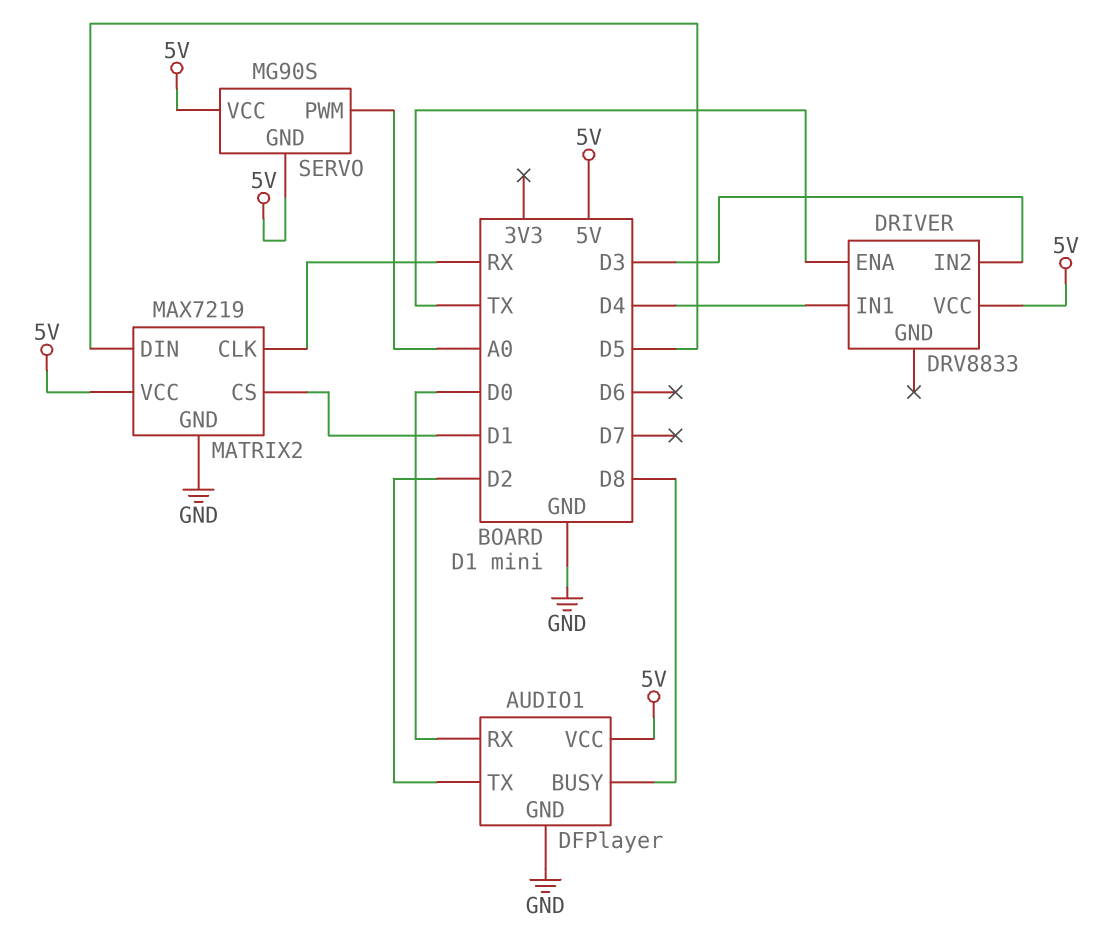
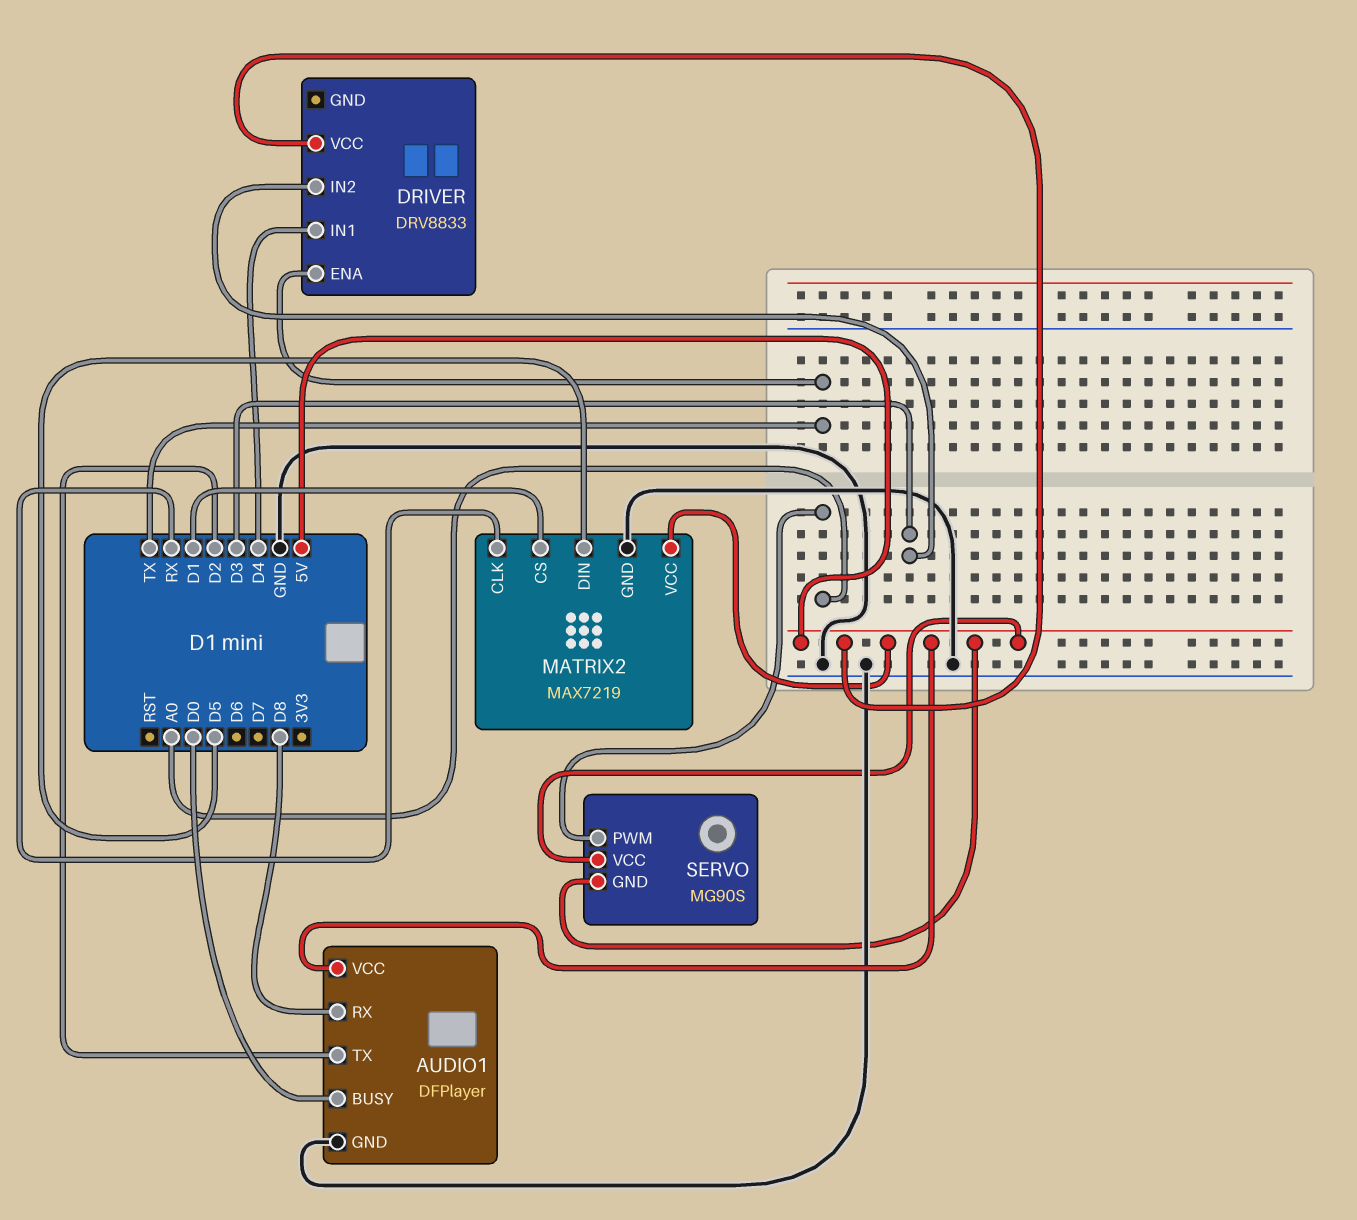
AUDIO1 pin BUSY: D8 -> D0
AUDIO1 pin RX: D0 -> D8

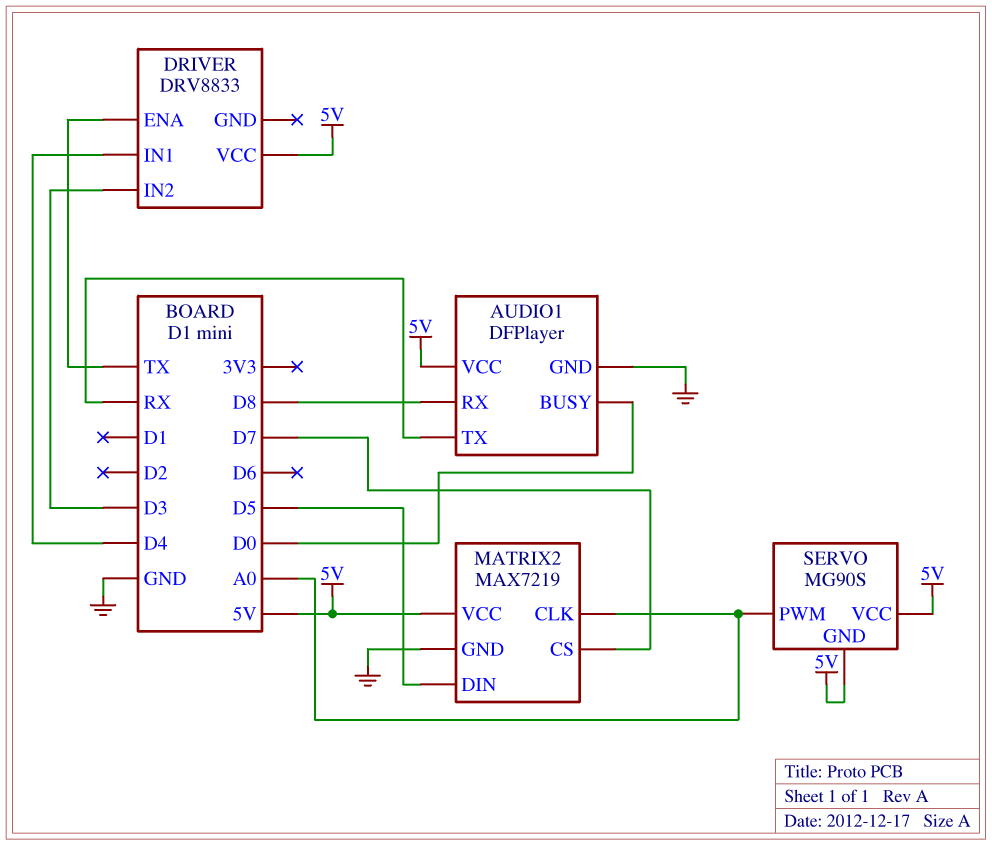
AUDIO1 pin TX: D2 -> RX
MATRIX2 pin CLK: RX -> A0
MATRIX2 pin CS: D1 -> D7

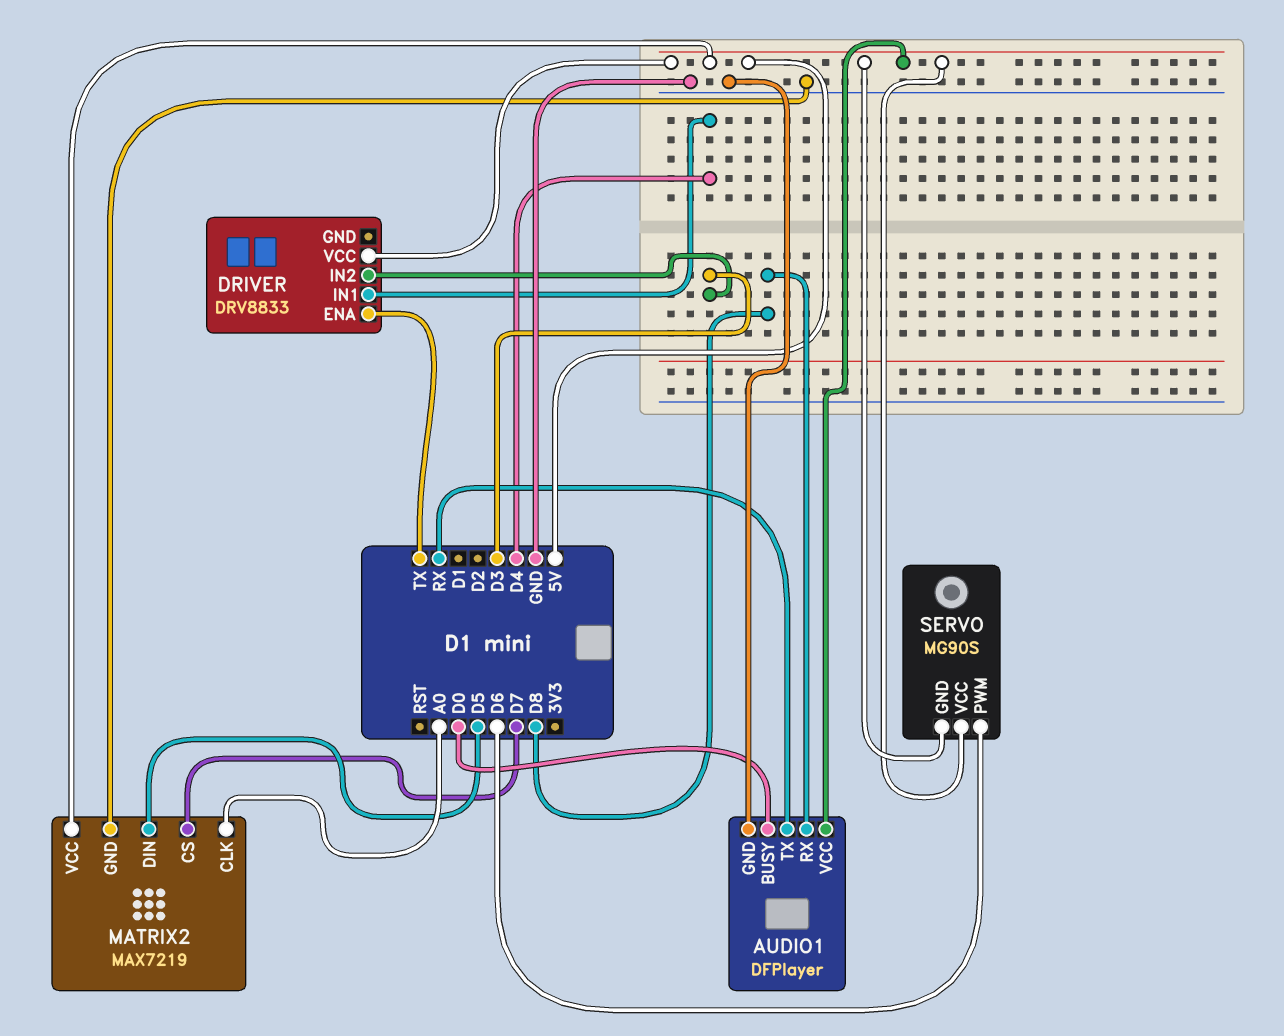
SERVO pin PWM: A0 -> D6

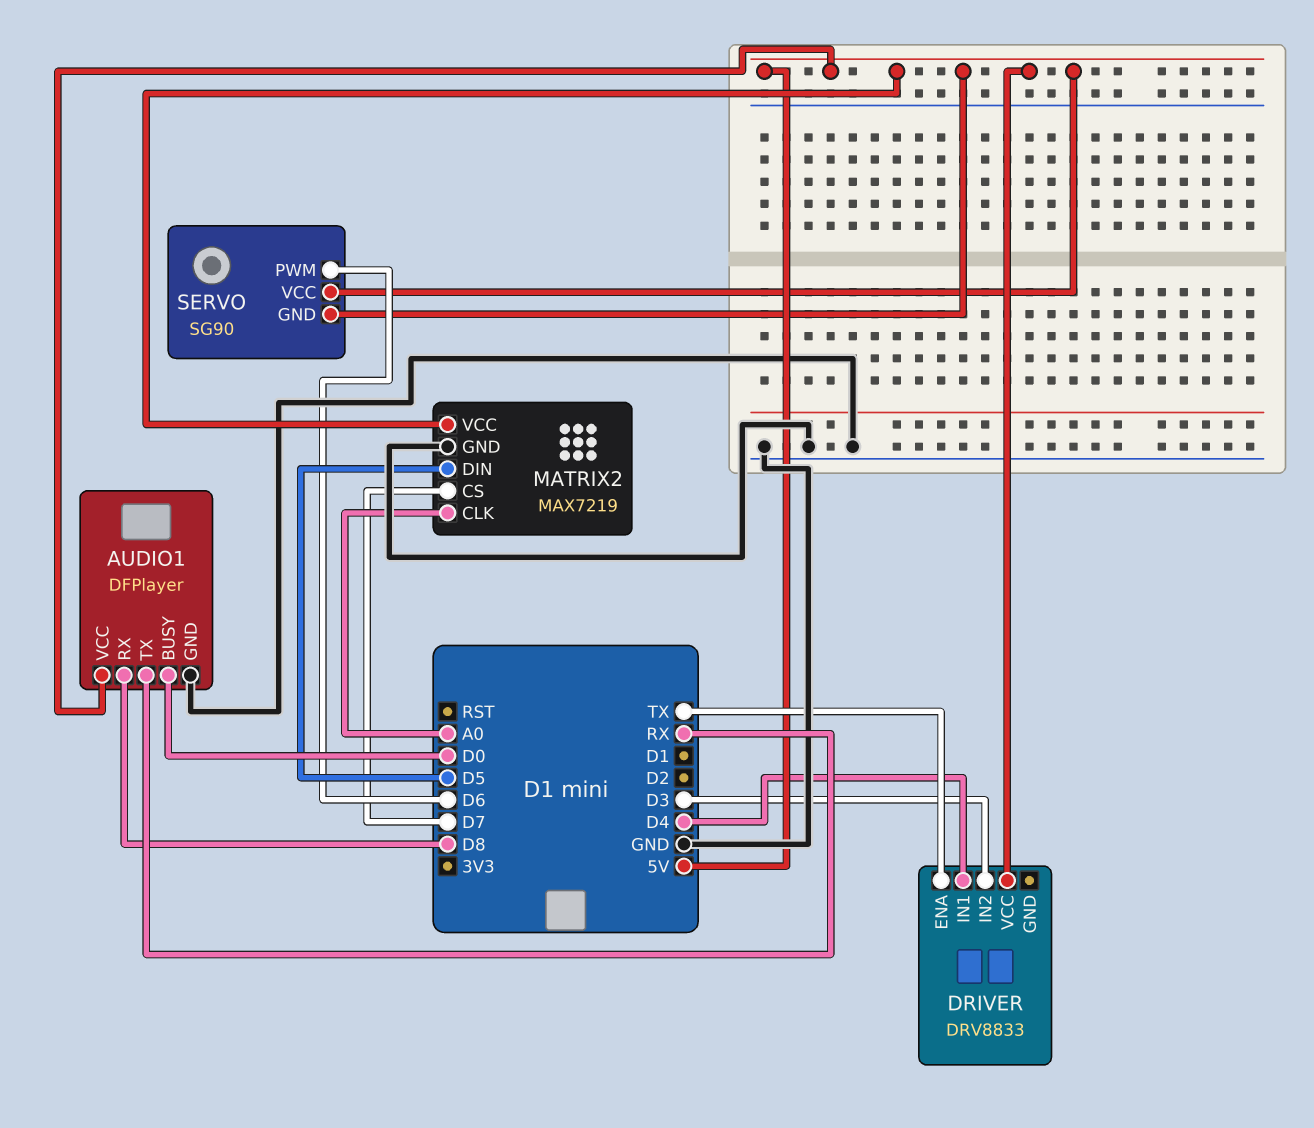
SERVO: MG90S -> SG90

